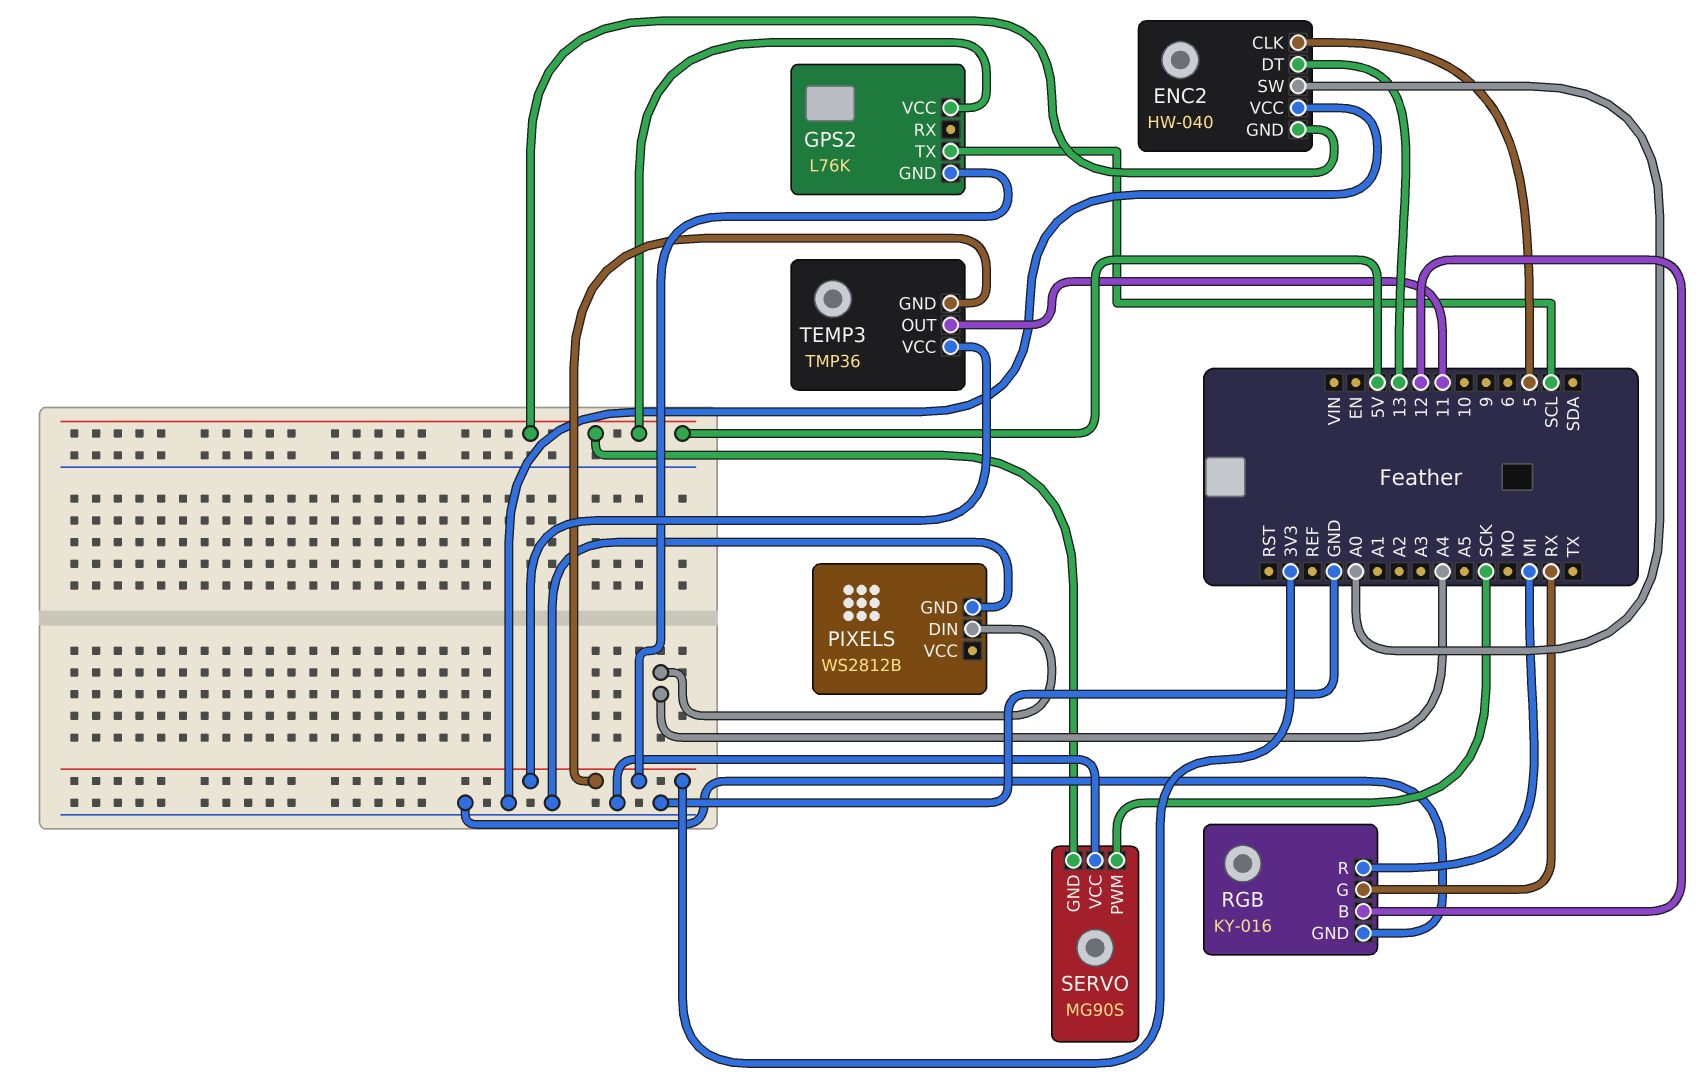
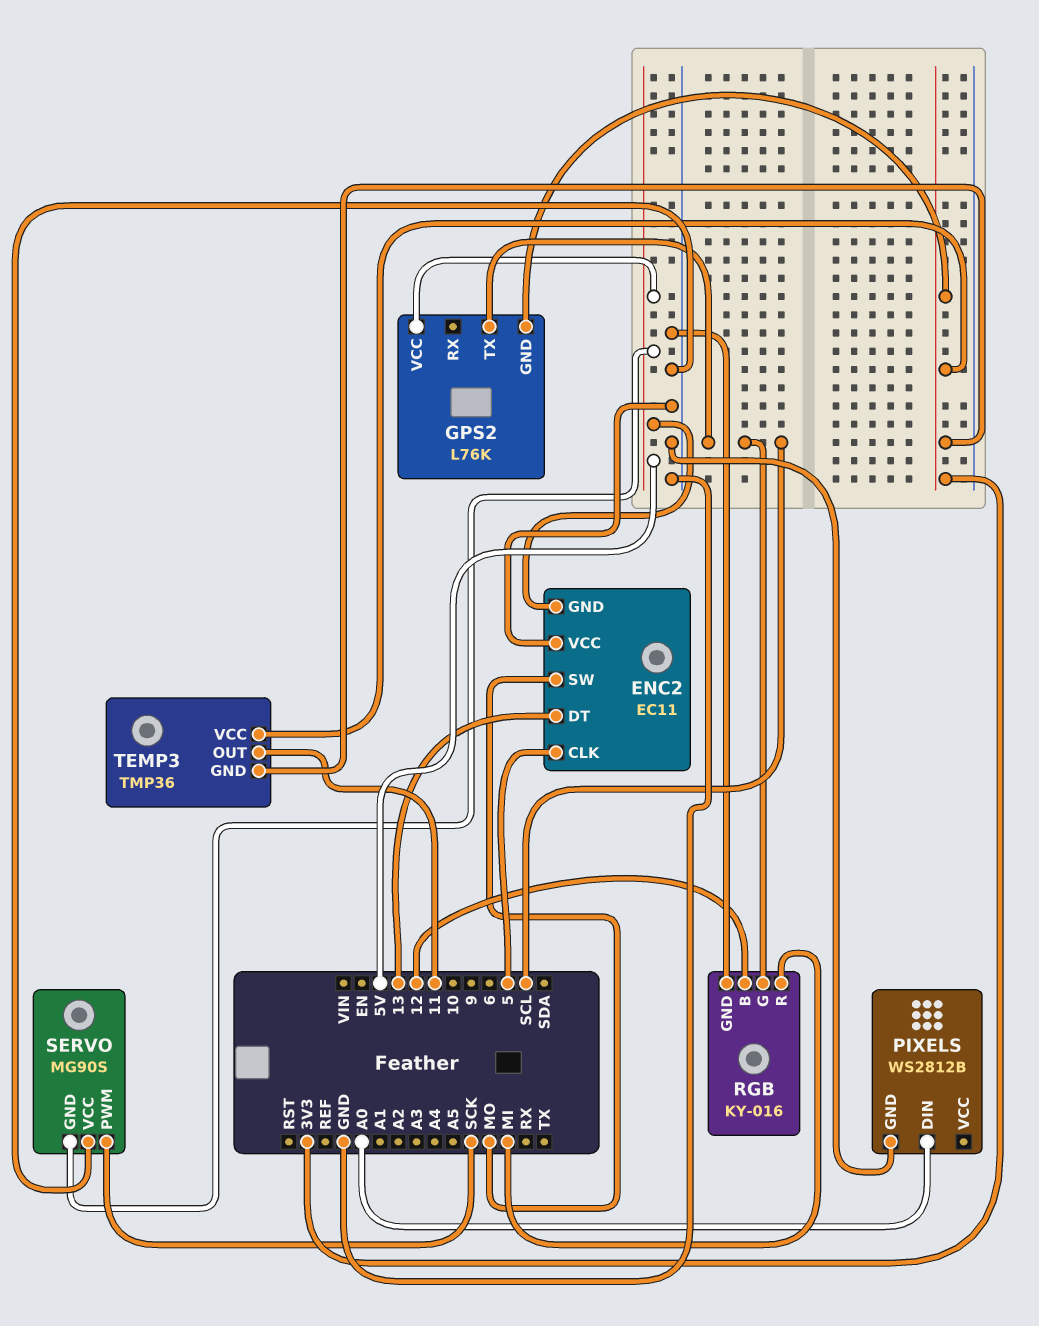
ENC2: HW-040 -> EC11
ENC2 pin SW: A0 -> MO
PIXELS pin DIN: A4 -> A0
RGB pin G: RX -> SCL

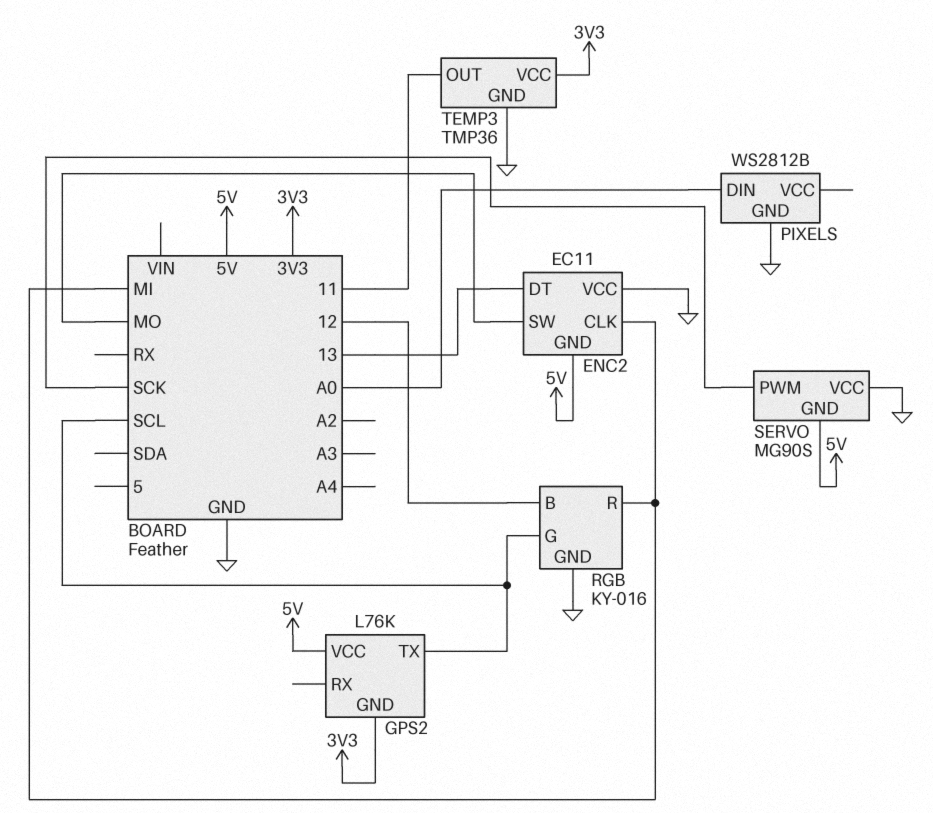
ENC2 pin CLK: 5 -> MI
TEMP3 pin GND: 3V3 -> GND

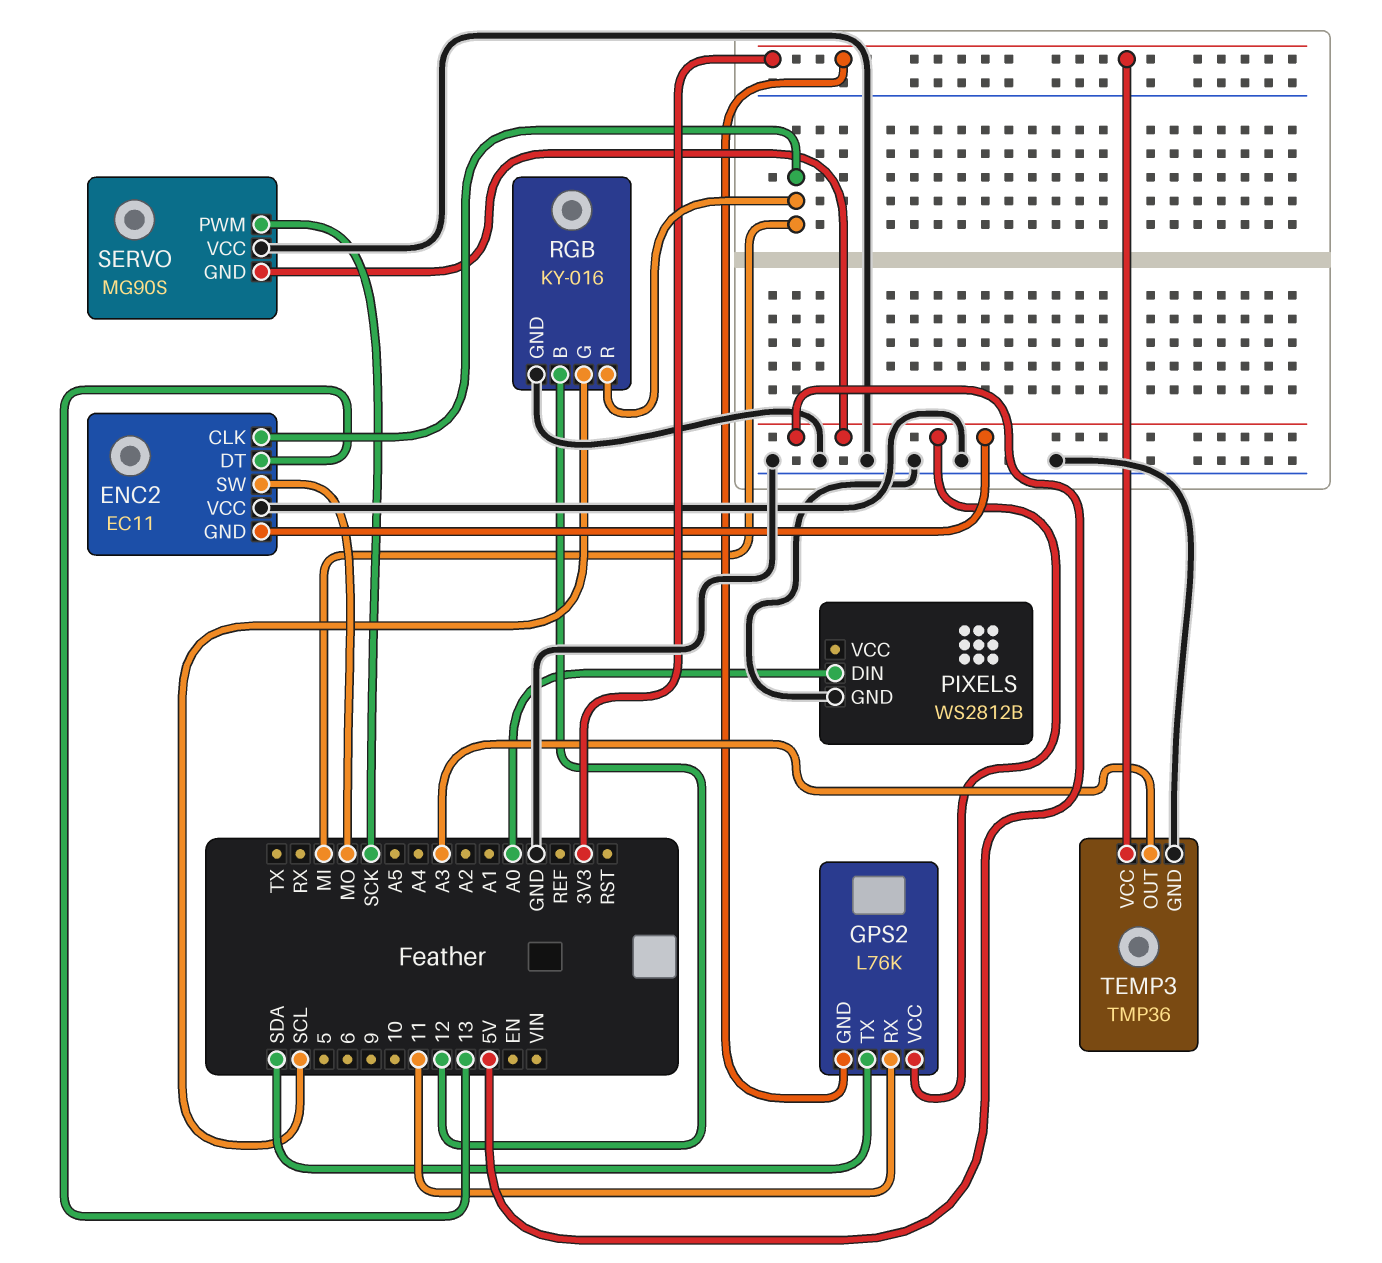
GPS2 pin RX: none -> 11
GPS2 pin TX: SCL -> SDA
TEMP3 pin OUT: 11 -> A3

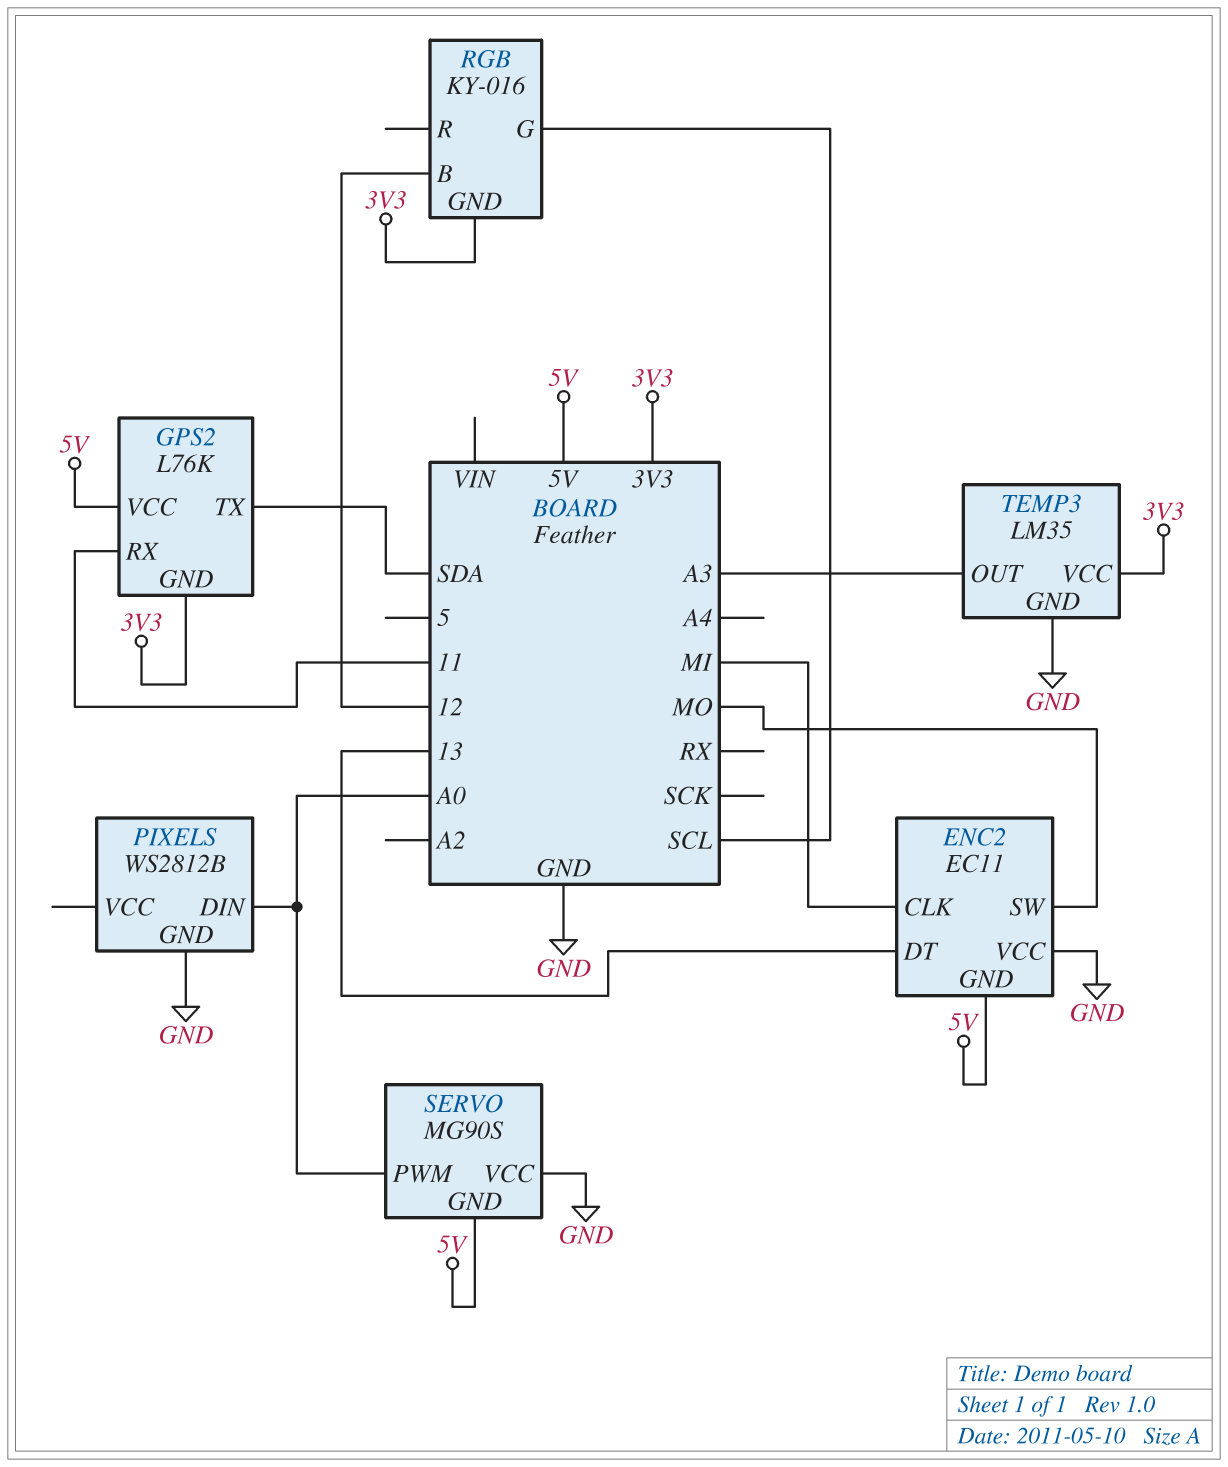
RGB pin GND: GND -> 3V3
RGB pin R: MI -> none
SERVO pin PWM: SCK -> A0
TEMP3: TMP36 -> LM35

